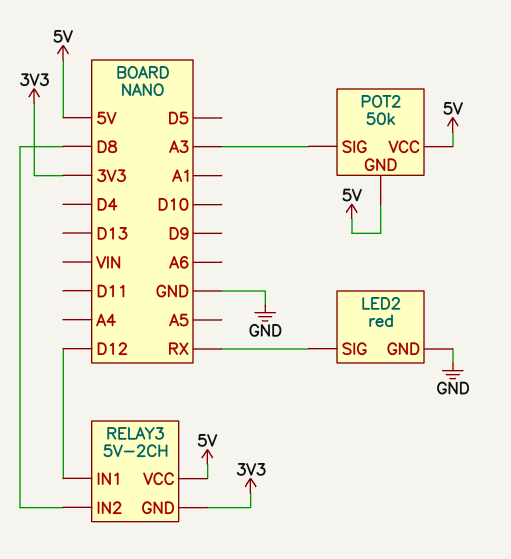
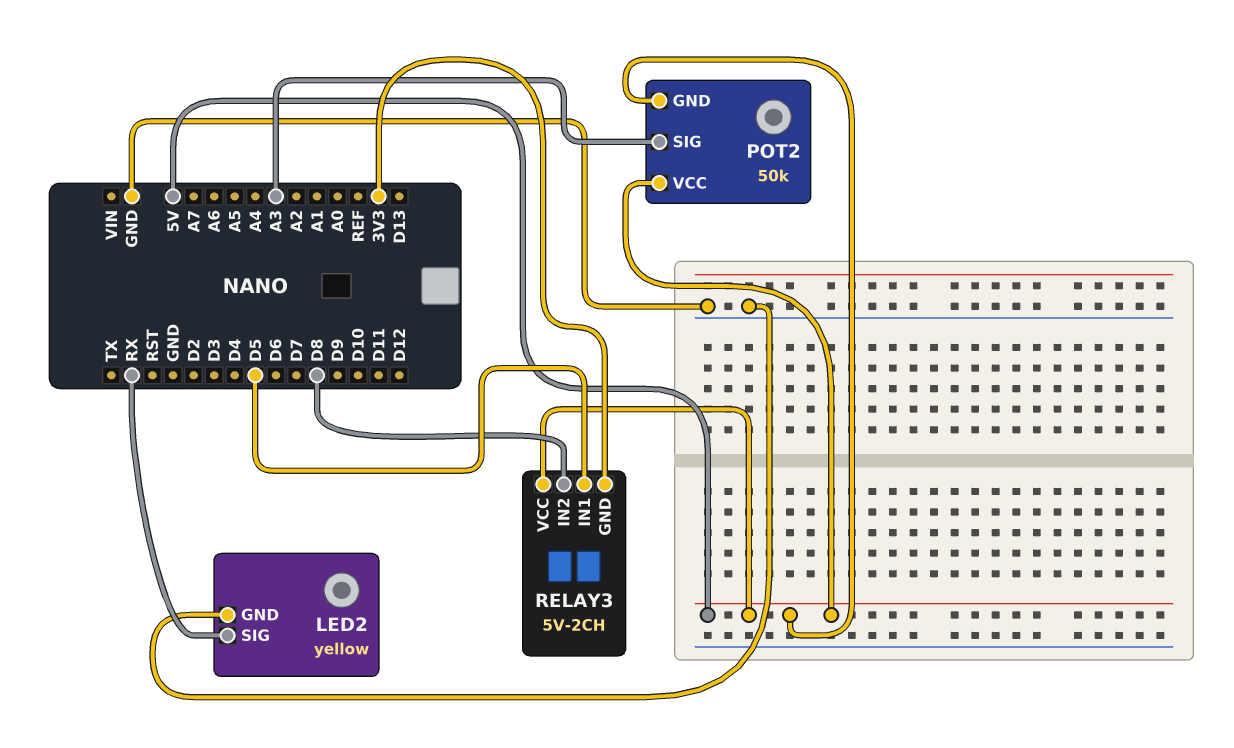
LED2: red -> yellow
RELAY3 pin IN1: D12 -> D5

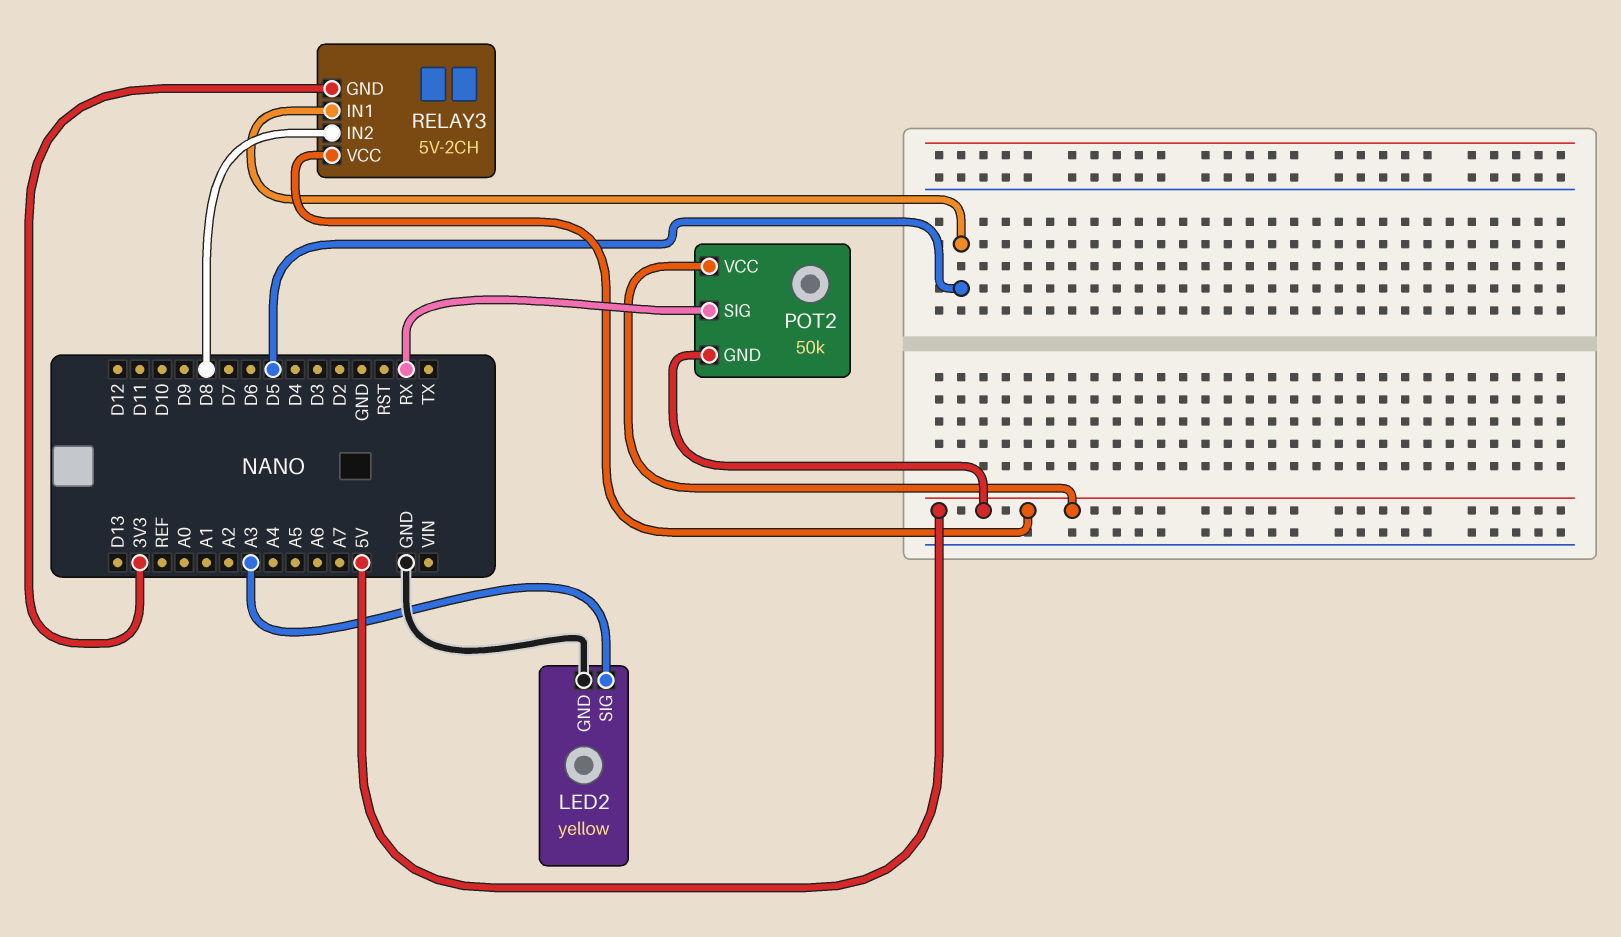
LED2 pin SIG: RX -> A3
POT2 pin SIG: A3 -> RX

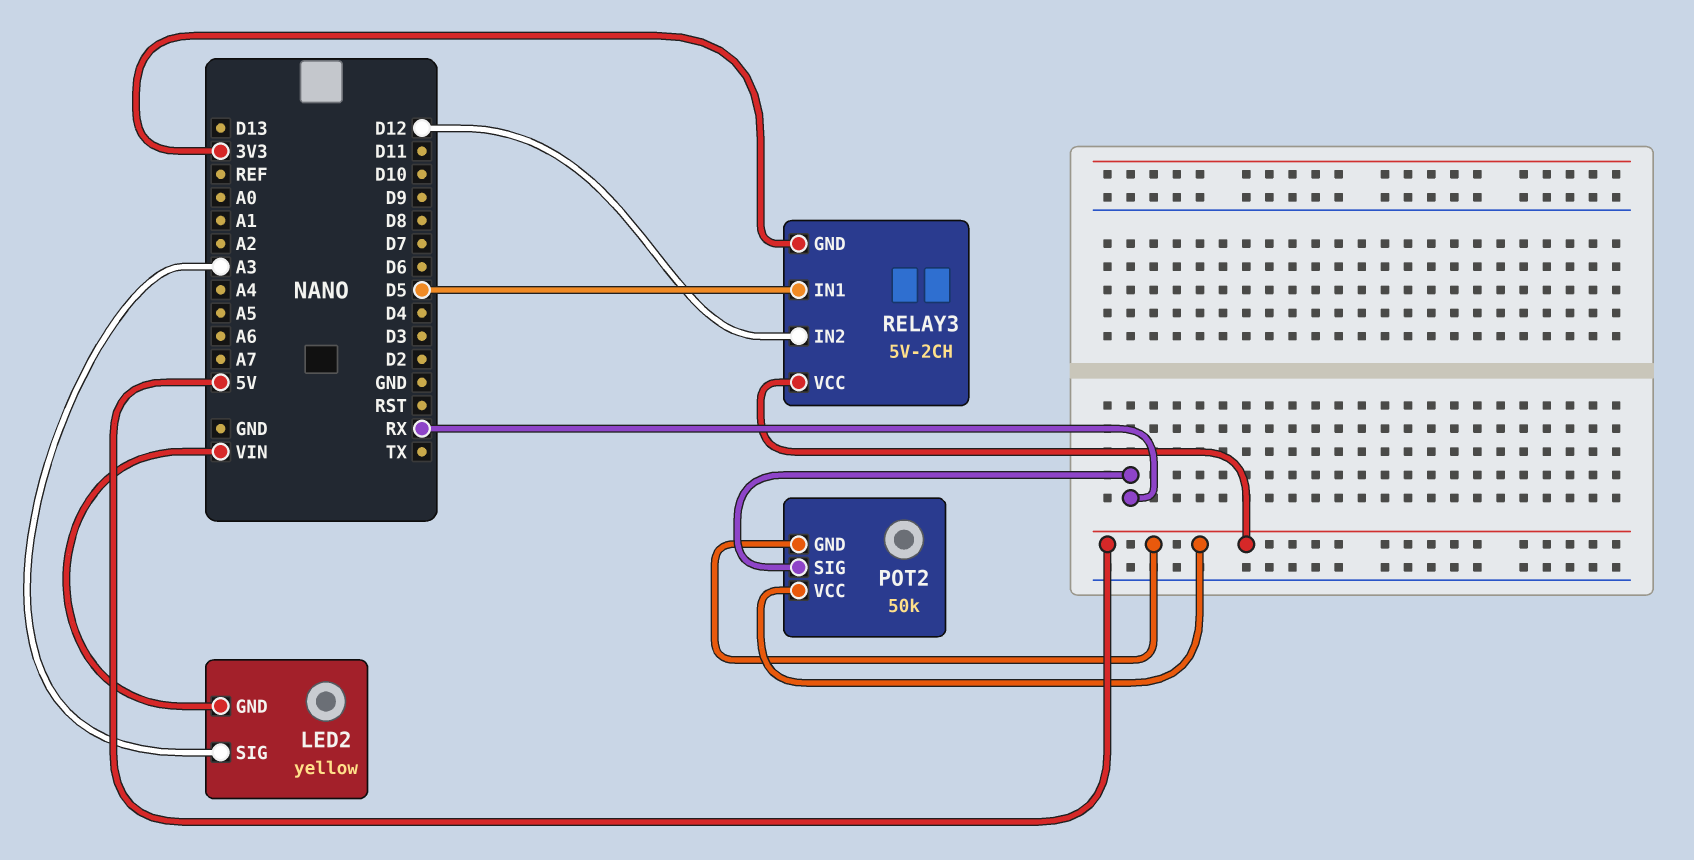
LED2 pin GND: GND -> VIN
RELAY3 pin IN2: D8 -> D12

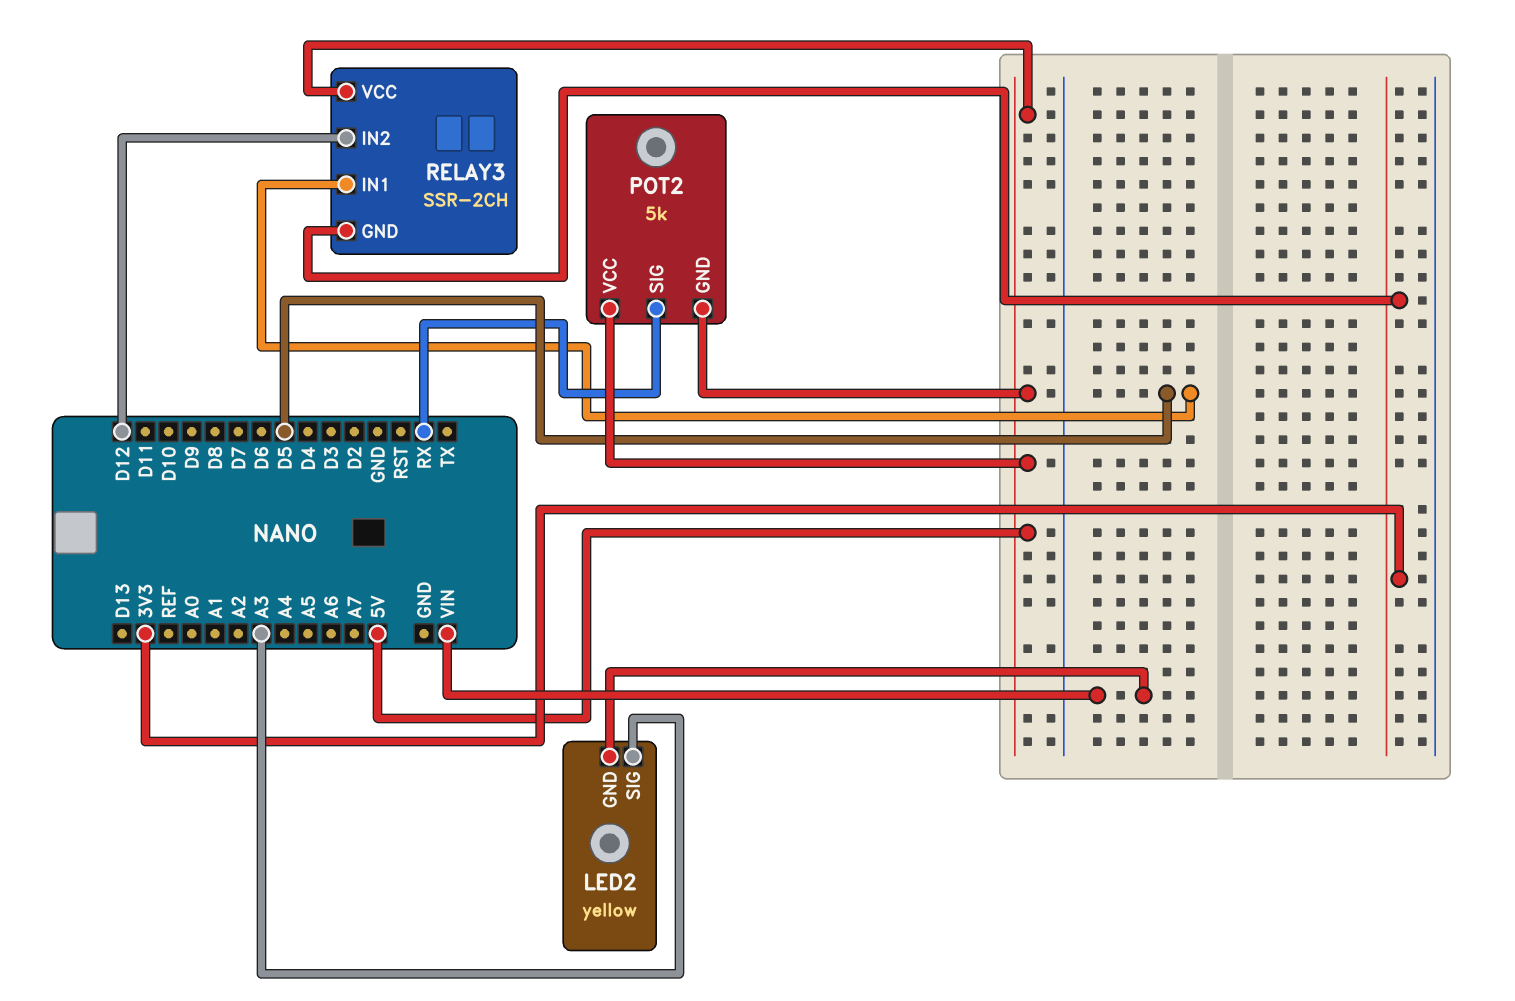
POT2: 50k -> 5k
RELAY3: 5V-2CH -> SSR-2CH

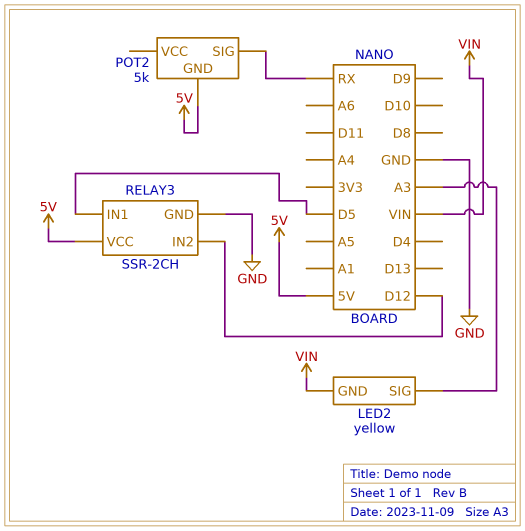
POT2 pin VCC: 5V -> none
RELAY3 pin GND: 3V3 -> GND

